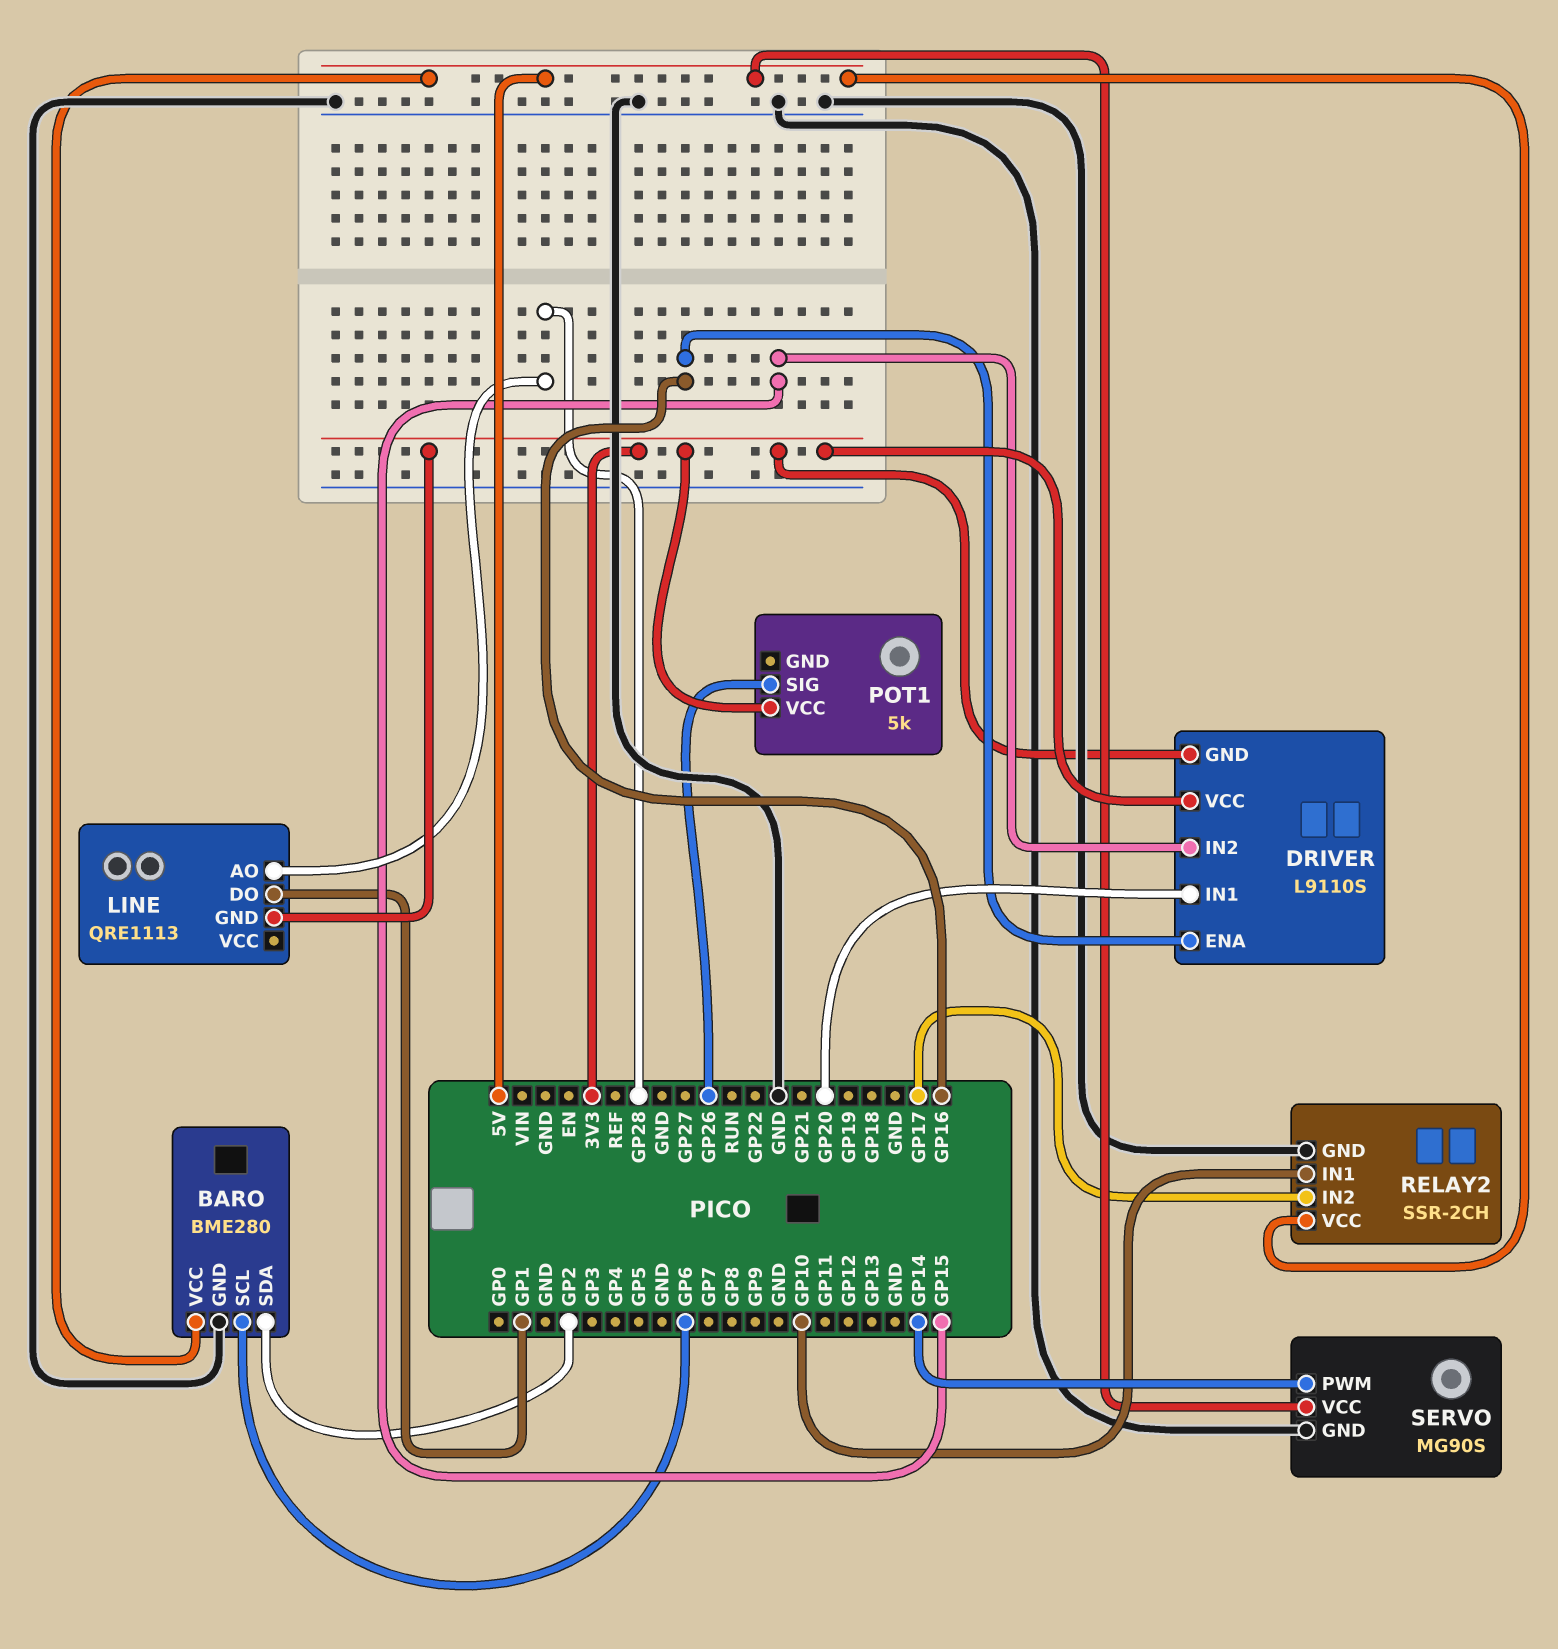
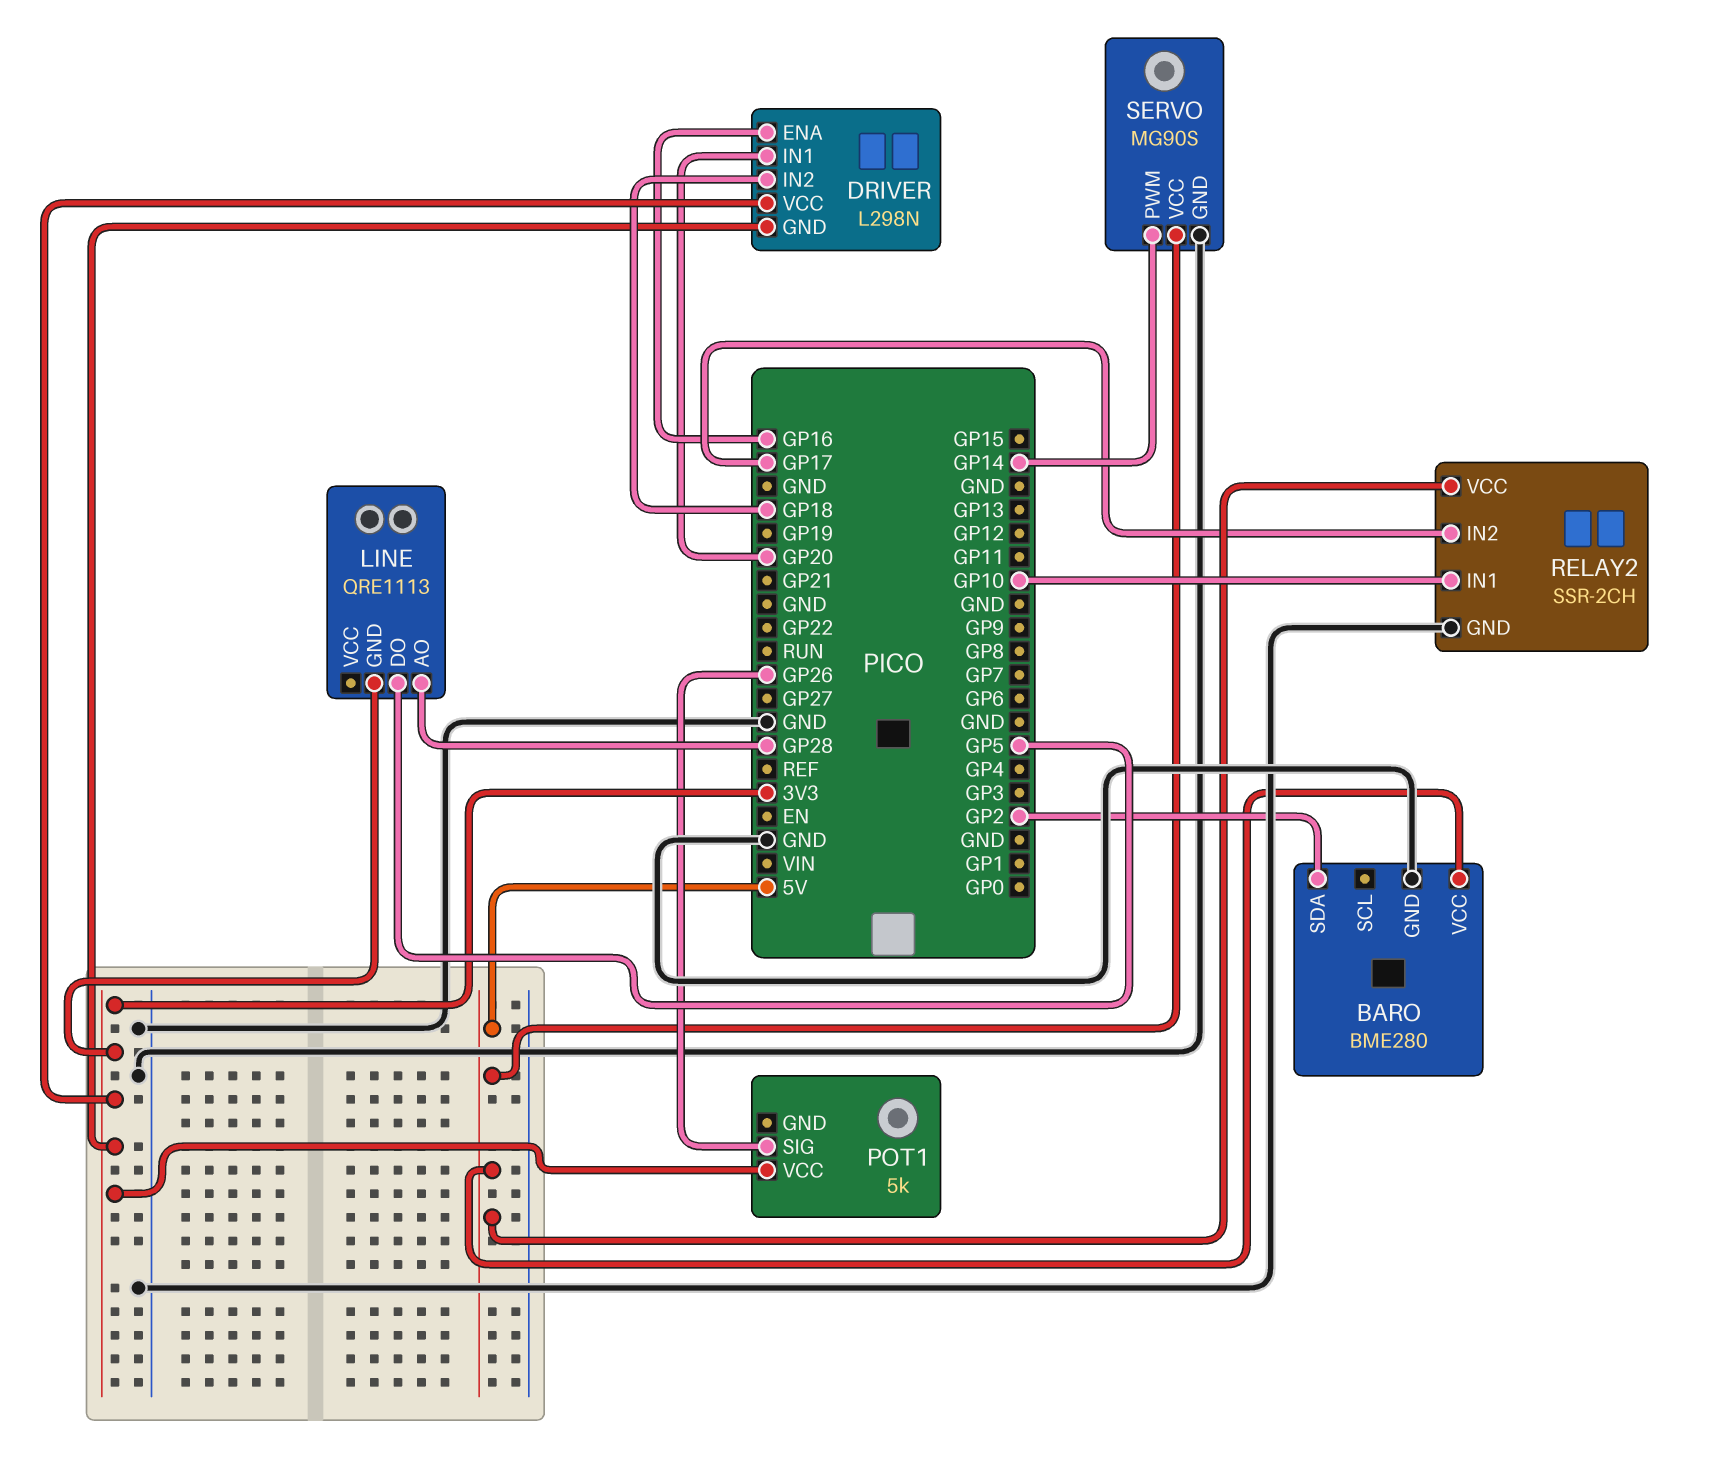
BARO pin SCL: GP6 -> none
DRIVER: L9110S -> L298N
DRIVER pin IN2: GP15 -> GP18
LINE pin DO: GP1 -> GP5

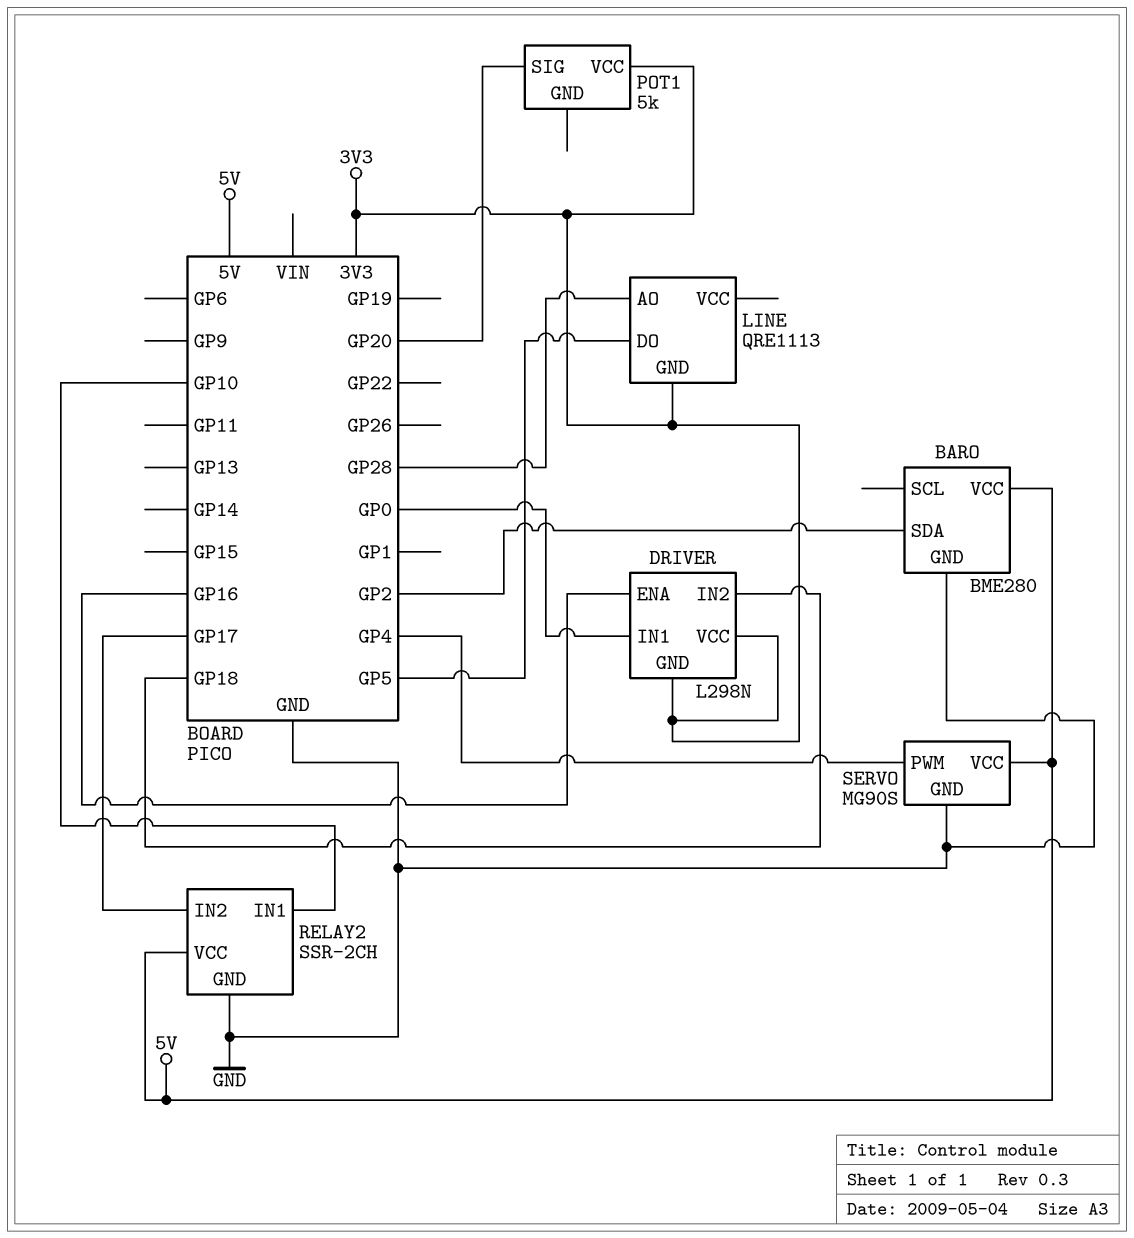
DRIVER pin IN1: GP20 -> GP0
POT1 pin SIG: GP26 -> GP20
SERVO pin PWM: GP14 -> GP4

